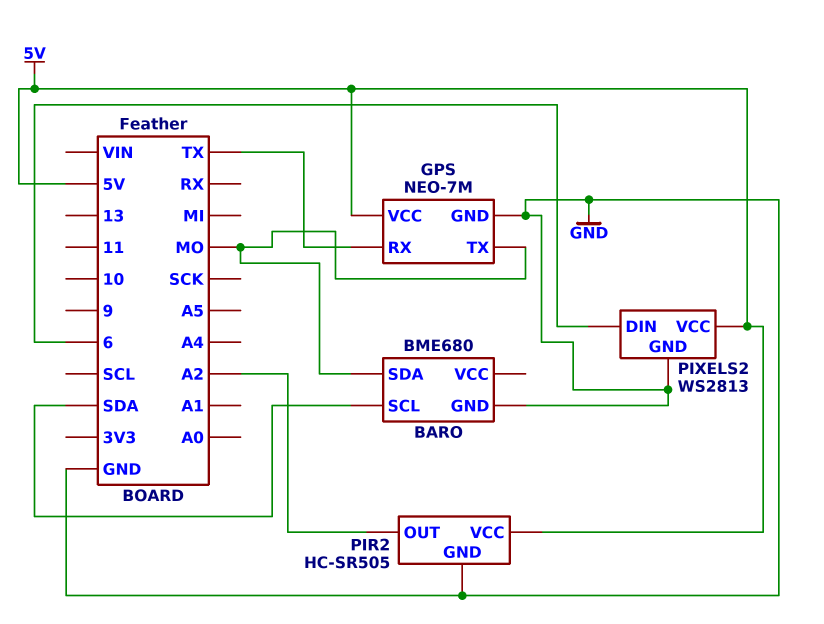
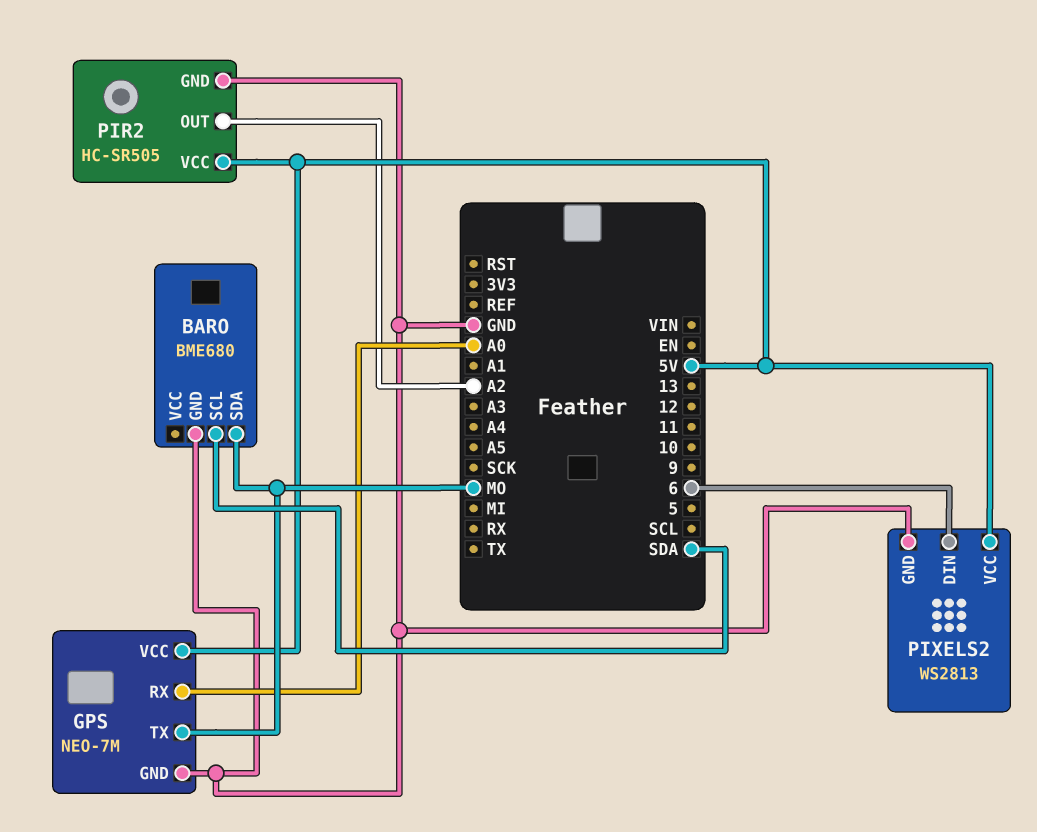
GPS pin RX: TX -> A0

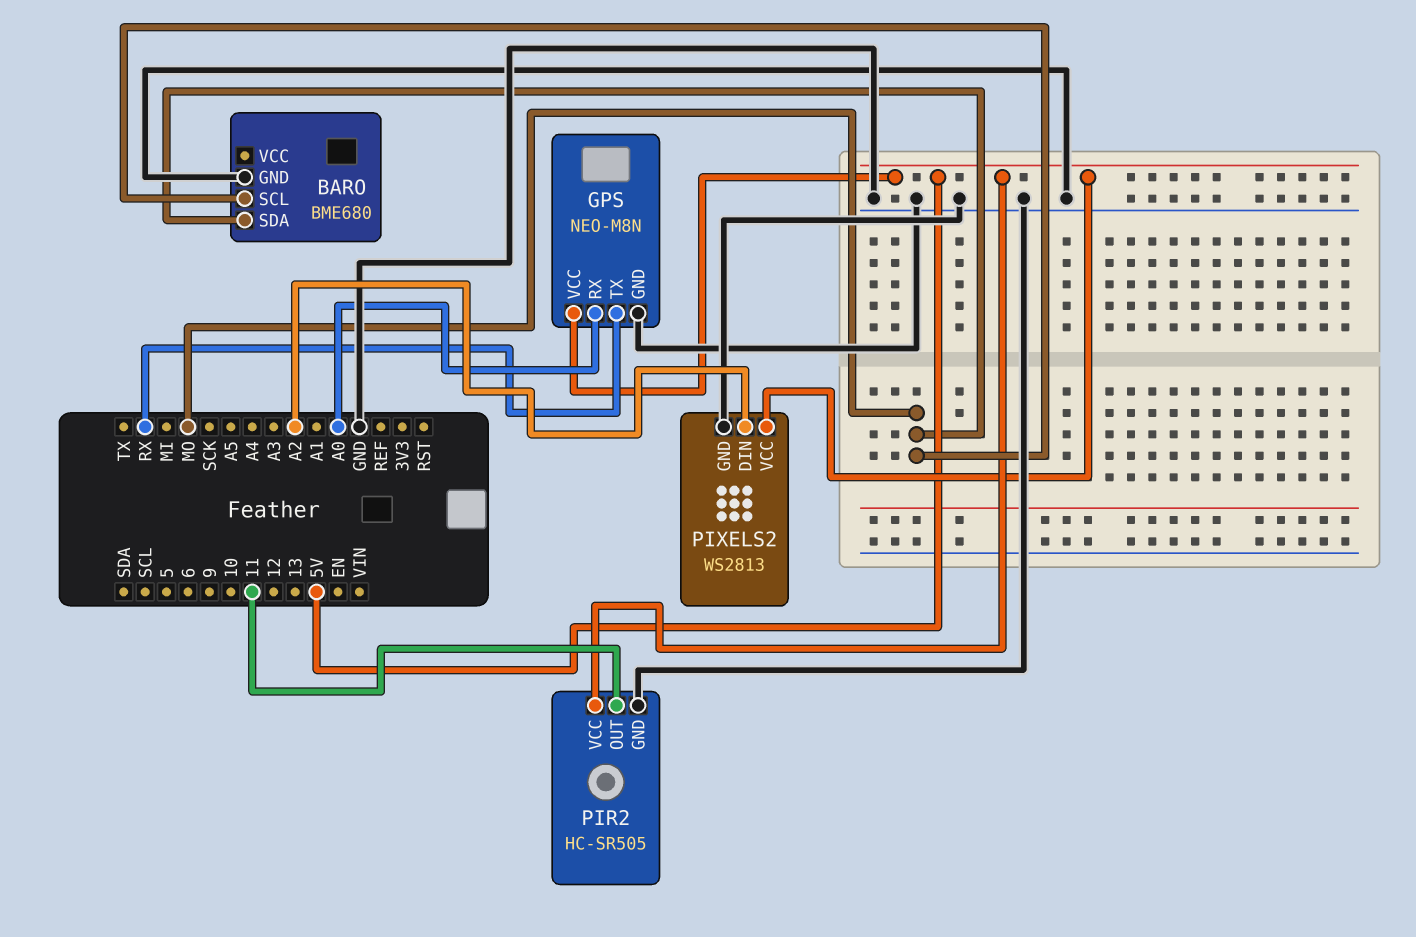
BARO pin SCL: SDA -> MO
GPS: NEO-7M -> NEO-M8N
GPS pin TX: MO -> RX
PIR2 pin OUT: A2 -> 11
PIXELS2 pin DIN: 6 -> A2

